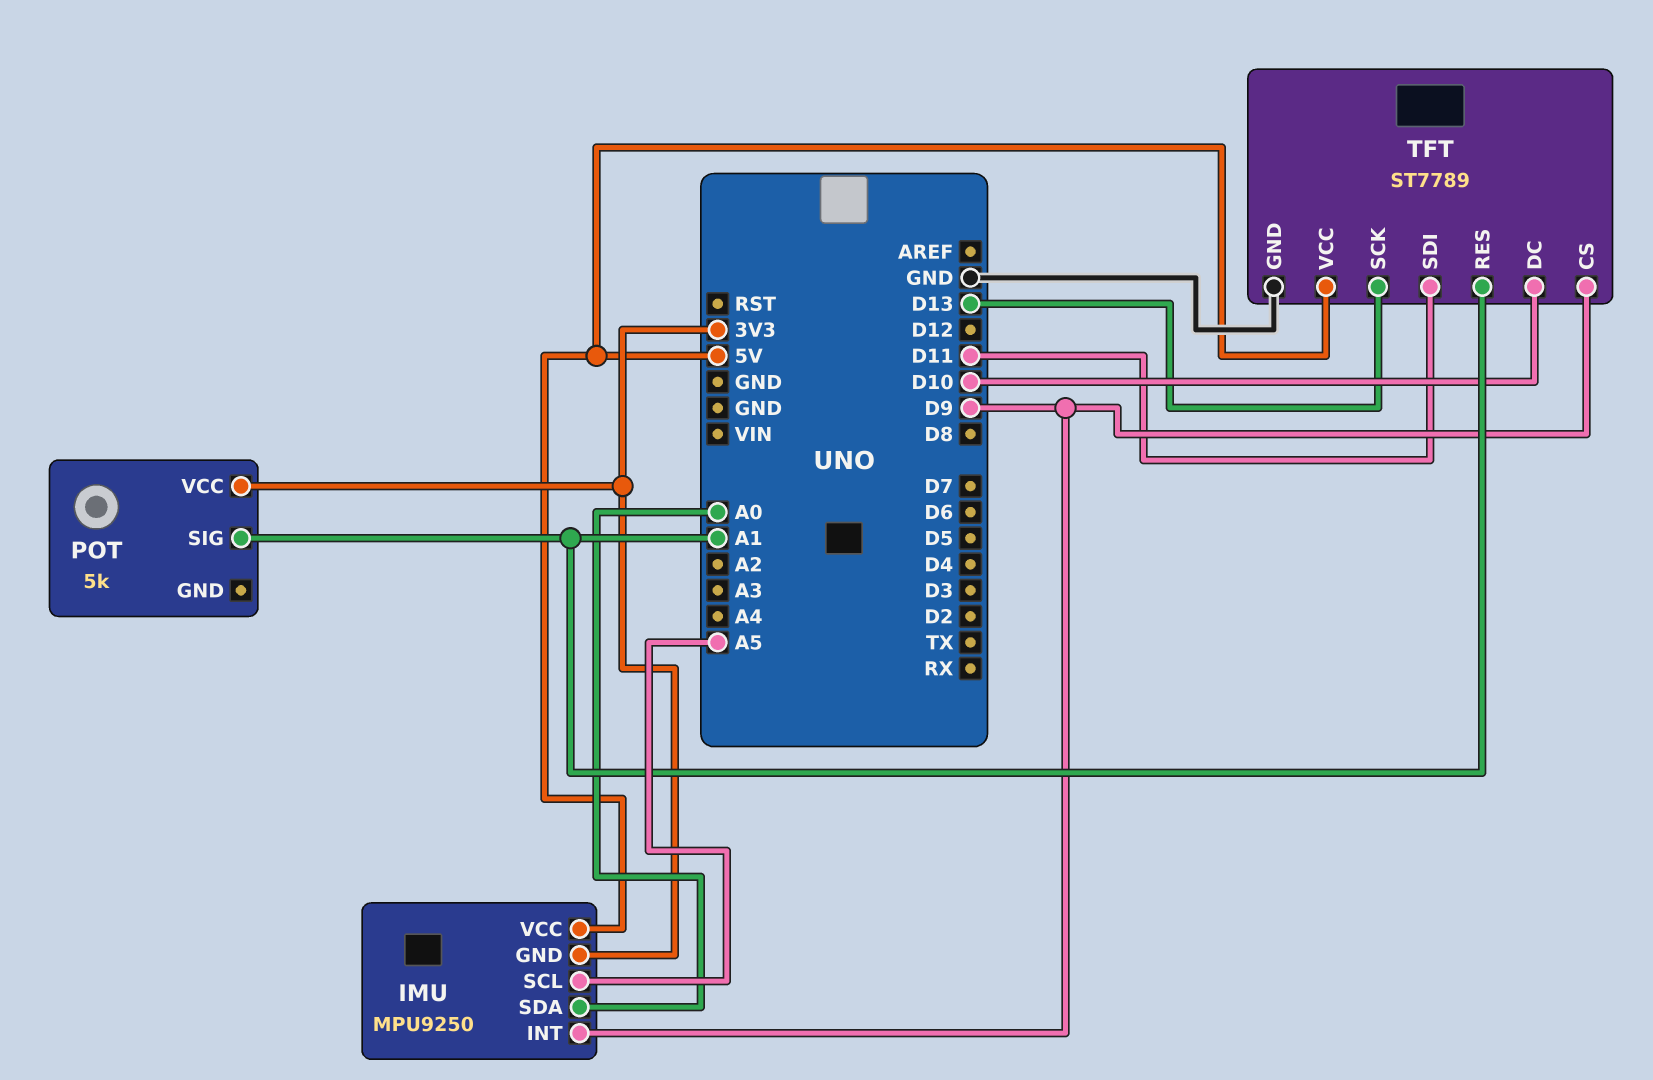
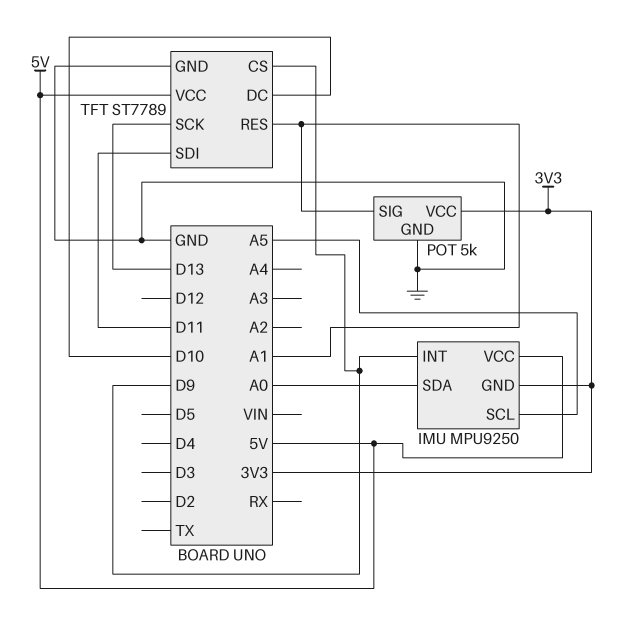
POT pin GND: none -> GND

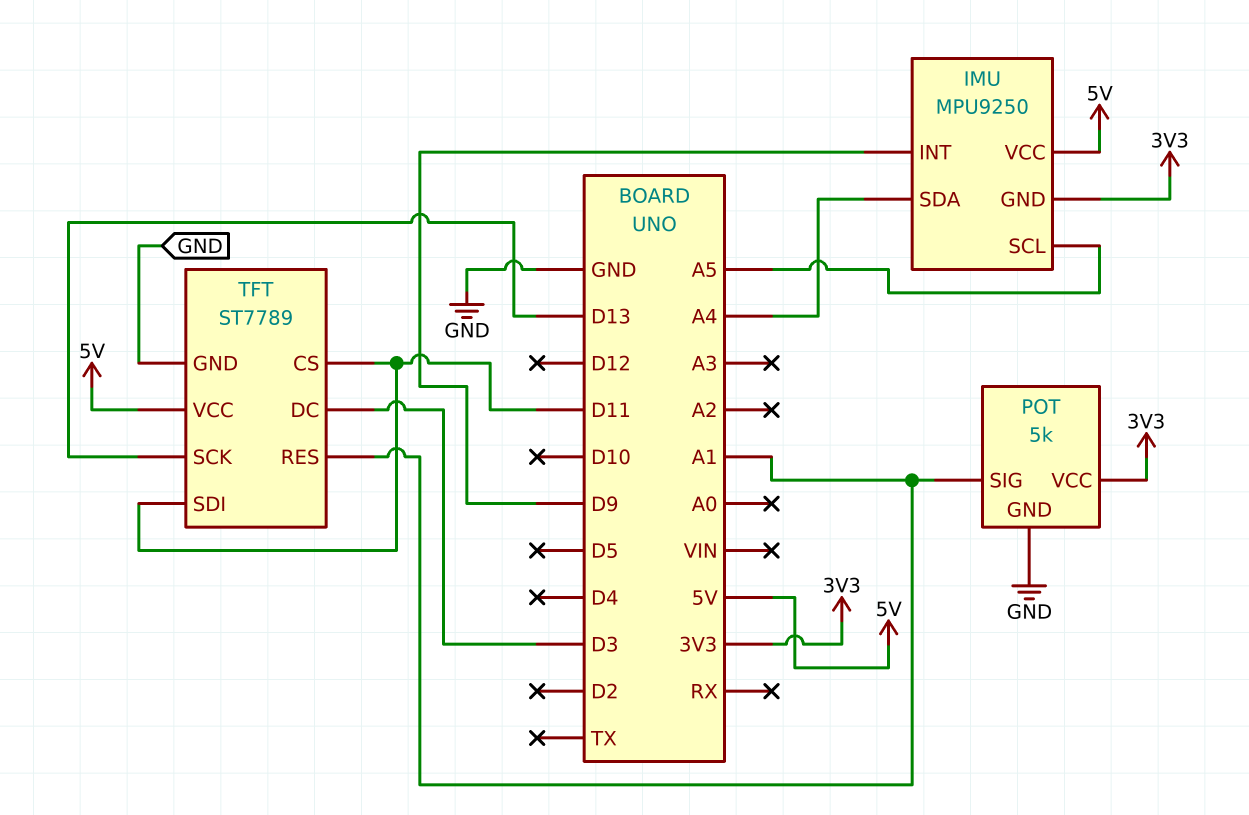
IMU pin SDA: A0 -> A4
TFT pin CS: D9 -> D11
TFT pin DC: D10 -> D3

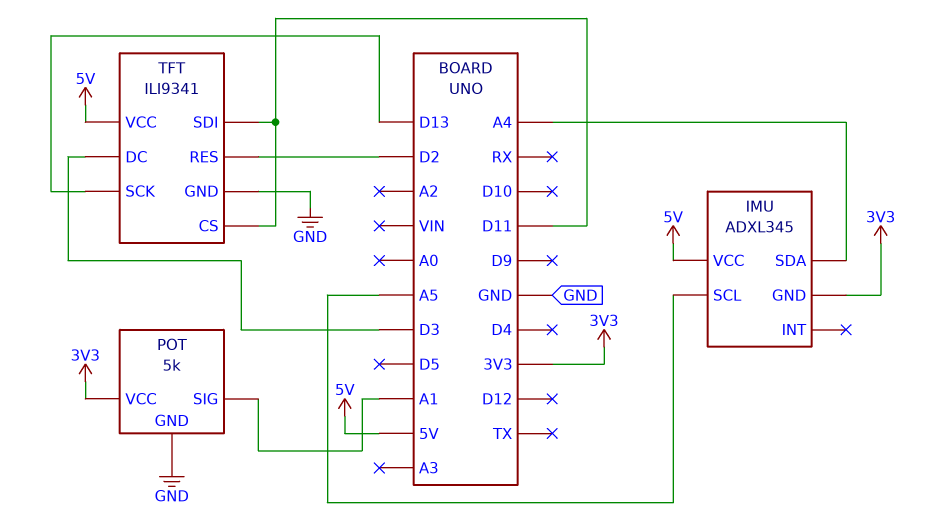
IMU: MPU9250 -> ADXL345
IMU pin INT: D9 -> none
TFT: ST7789 -> ILI9341
TFT pin RES: A1 -> D2

